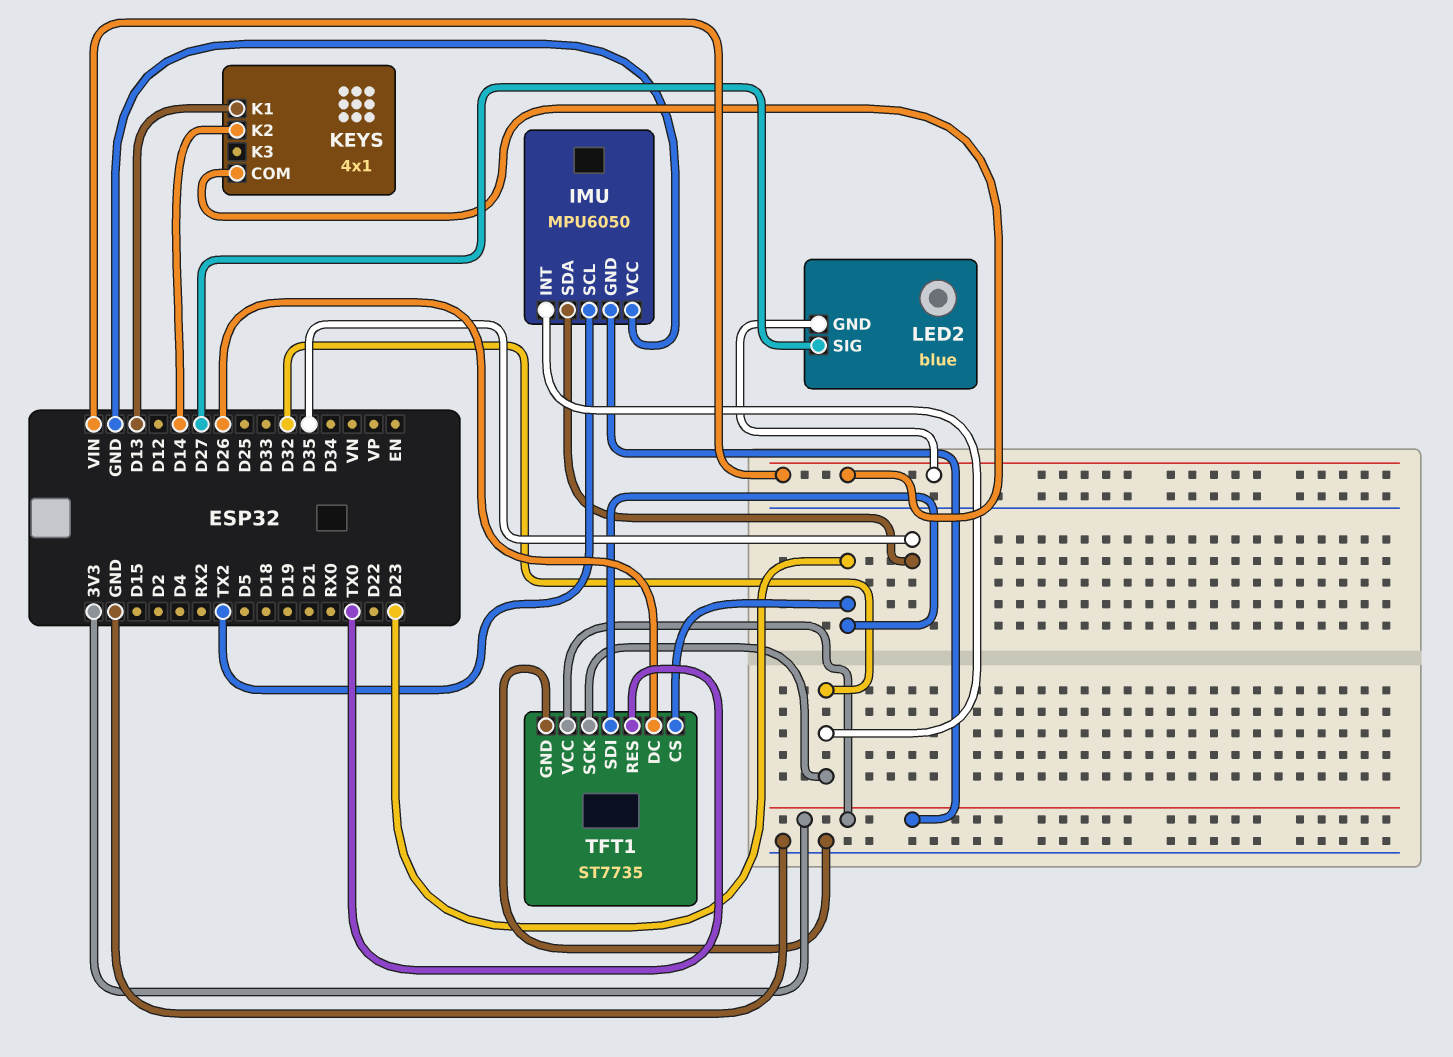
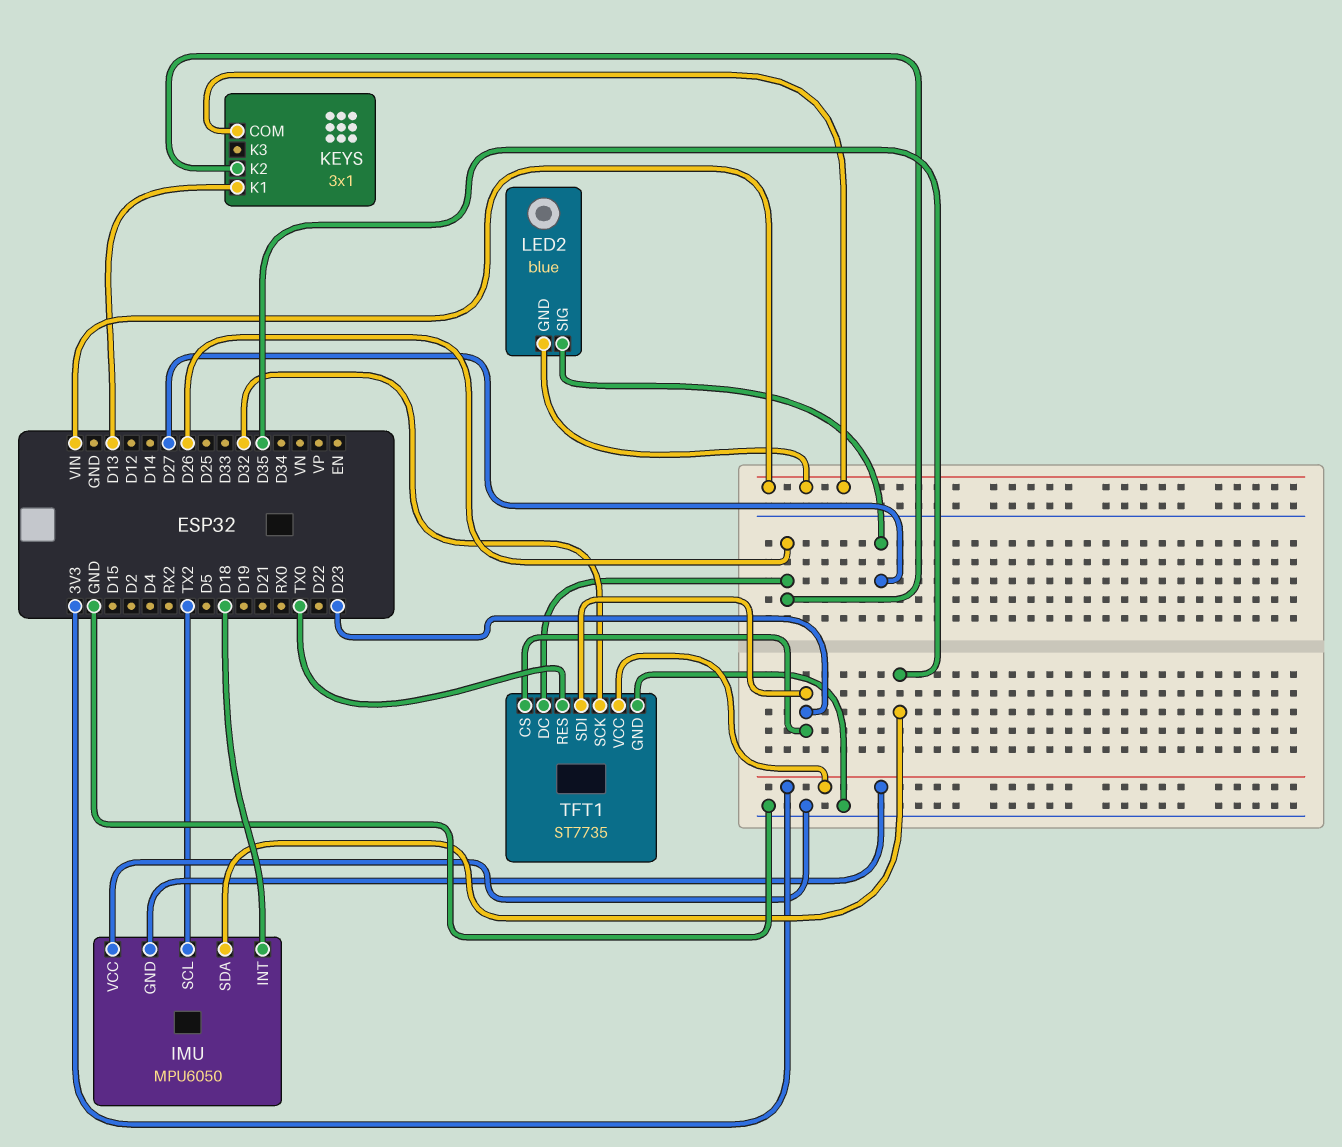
IMU pin INT: D32 -> D18
KEYS: 4x1 -> 3x1
KEYS pin K2: D14 -> D26

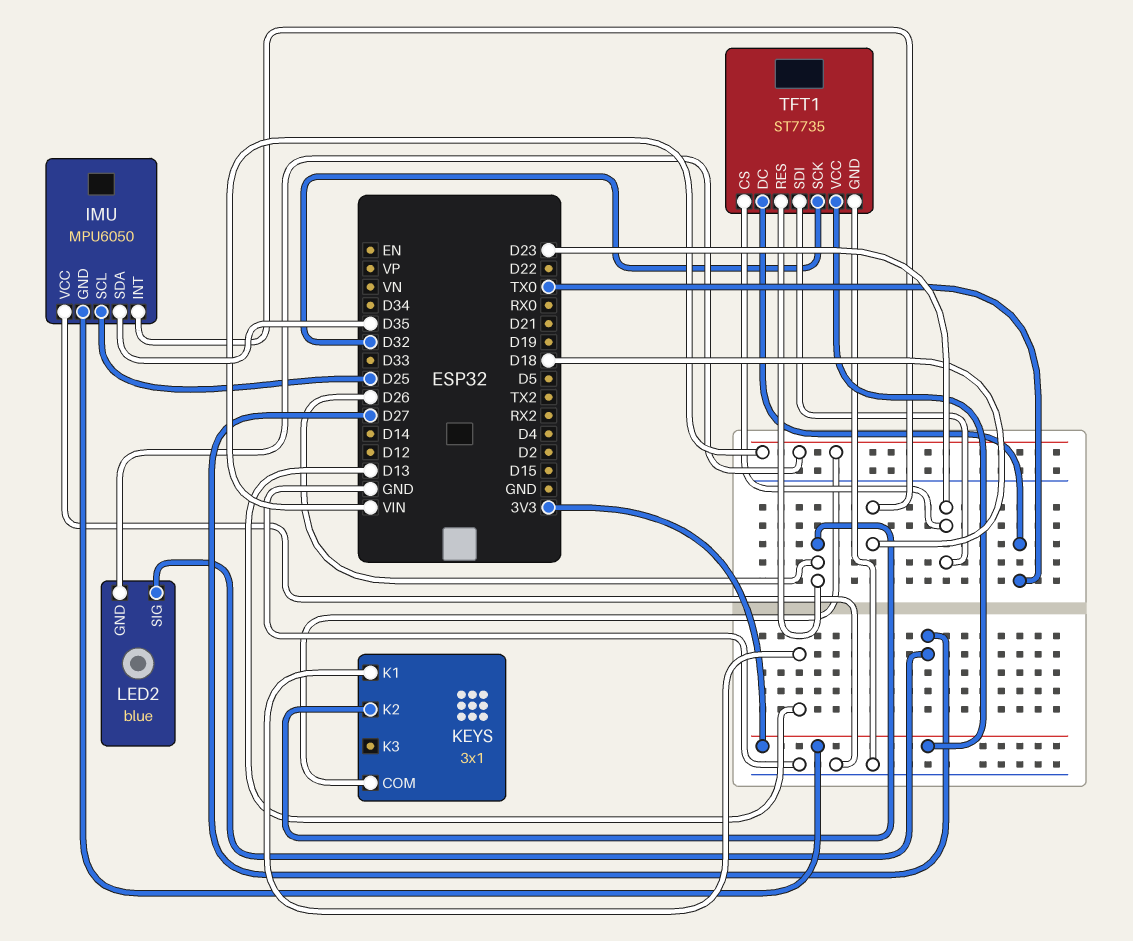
IMU pin SCL: TX2 -> D25
TFT1 pin DC: D26 -> TX0
TFT1 pin RES: TX0 -> D26

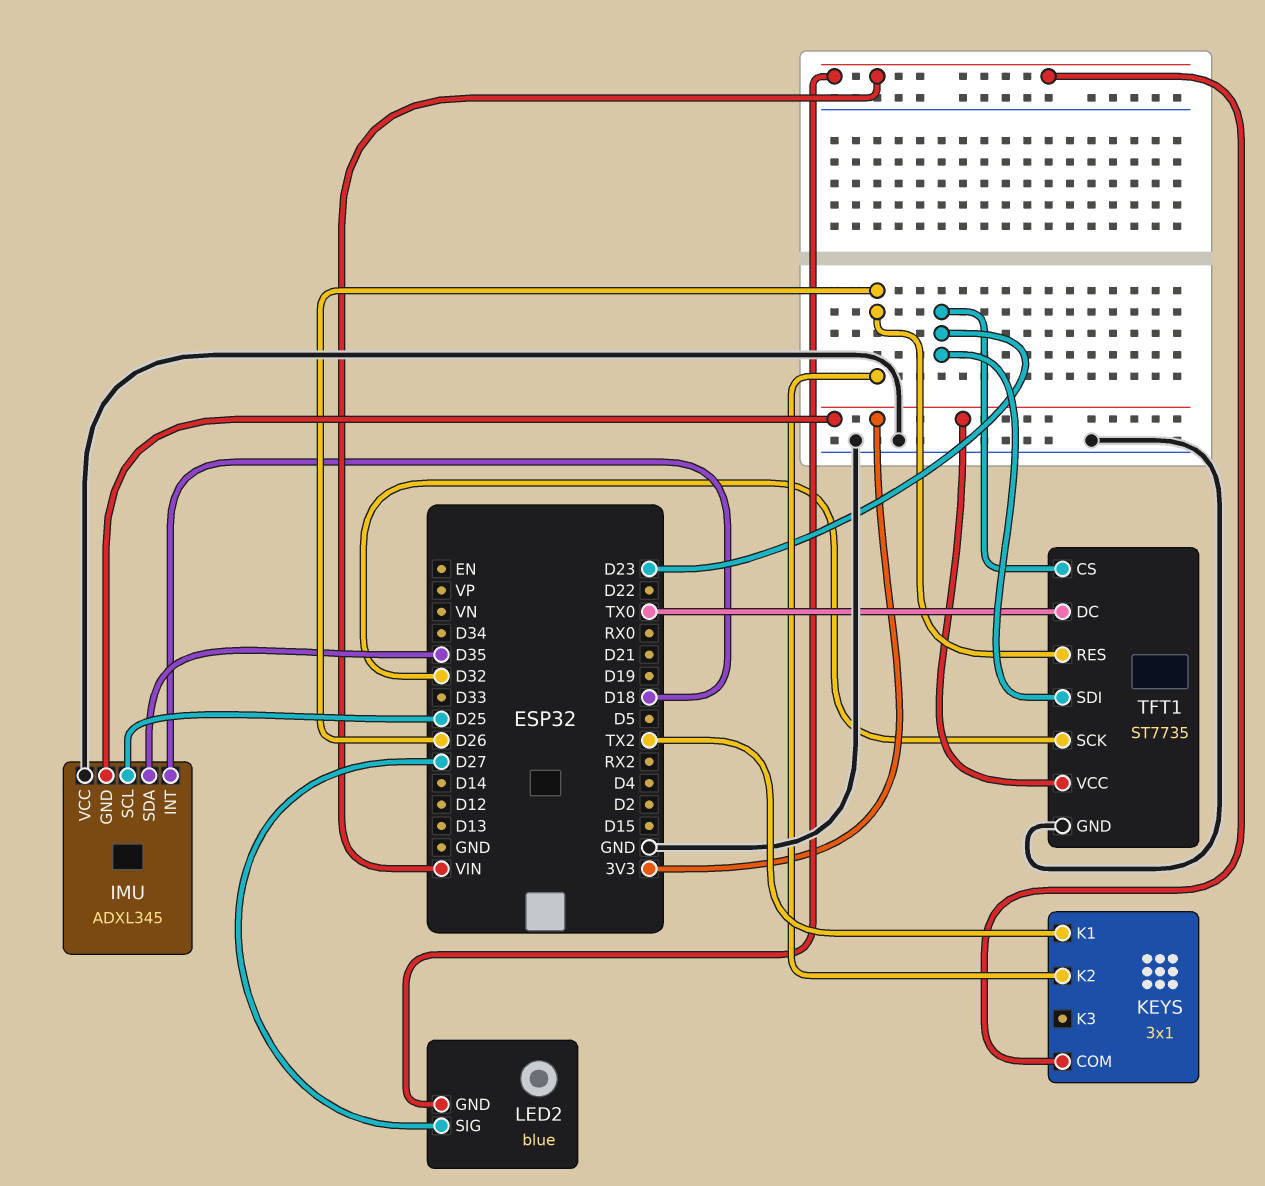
IMU: MPU6050 -> ADXL345
KEYS pin K1: D13 -> TX2

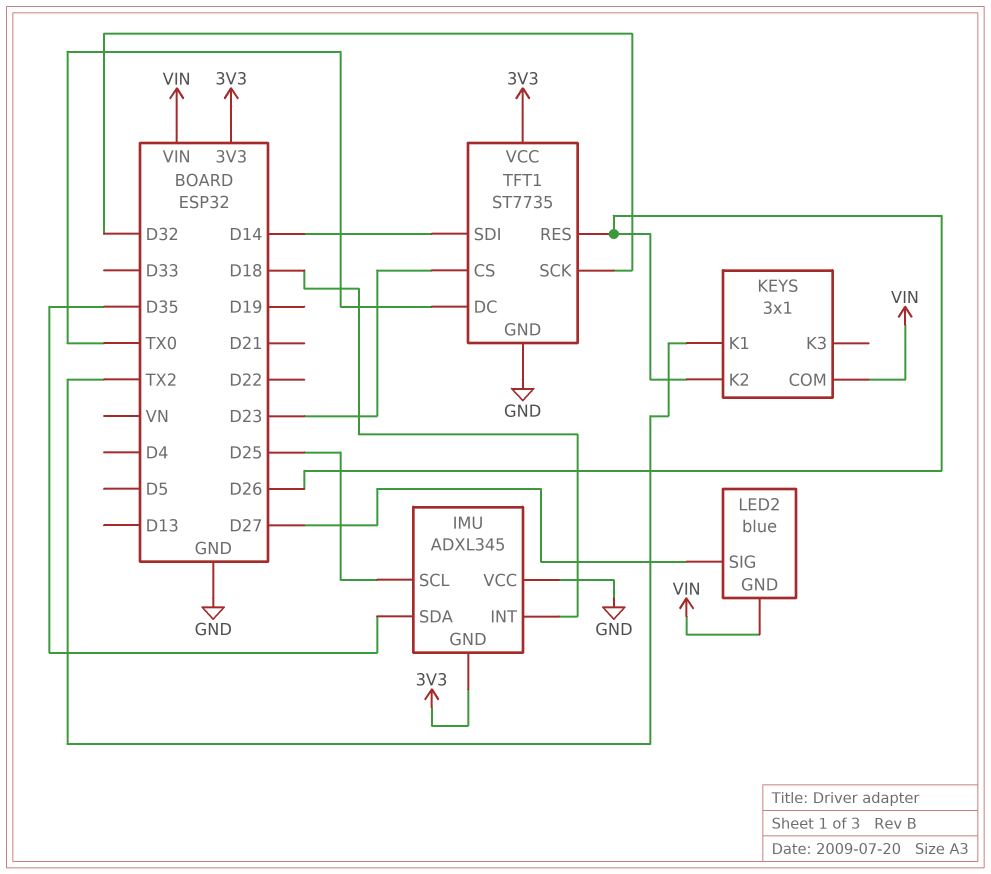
TFT1 pin SDI: D23 -> D14

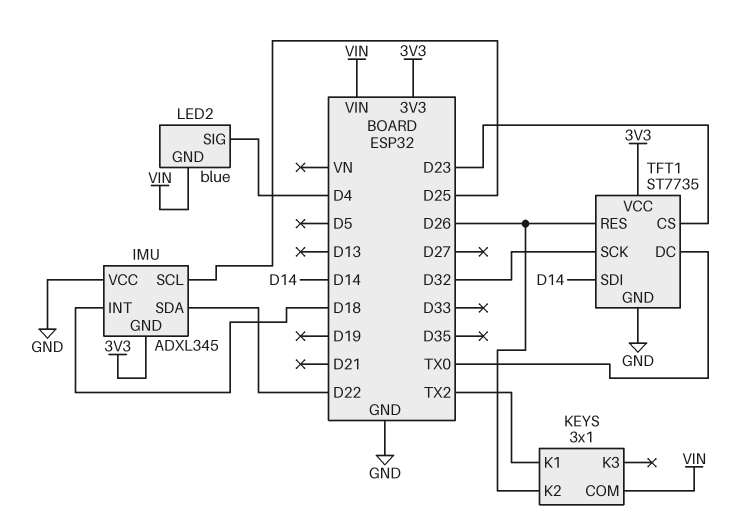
IMU pin SDA: D35 -> D22
LED2 pin SIG: D27 -> D4

